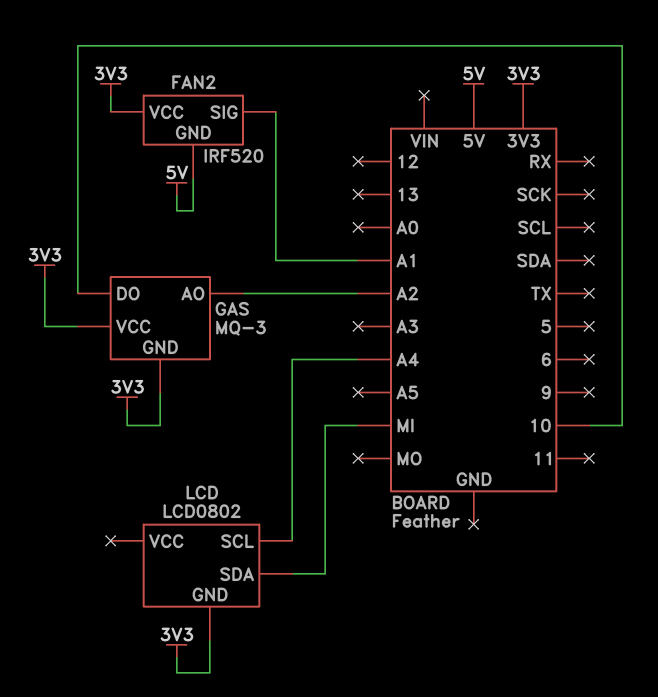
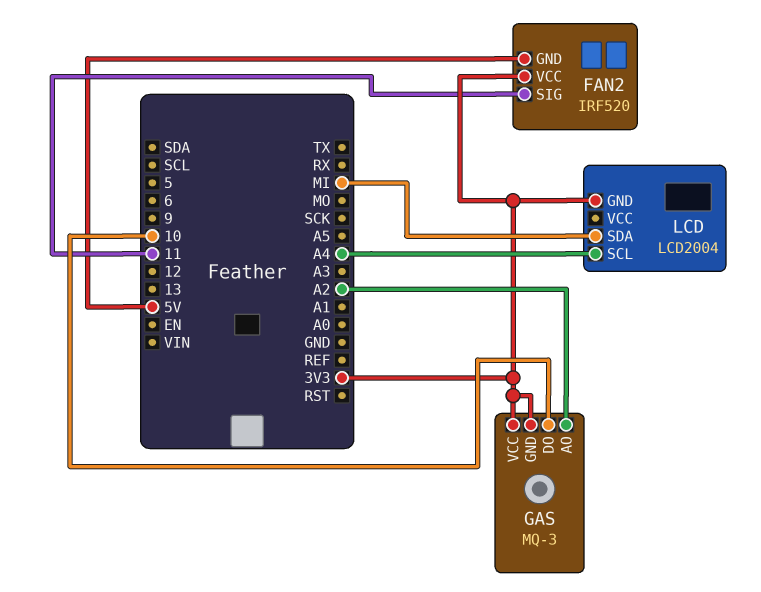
FAN2 pin SIG: A1 -> 11
LCD: LCD0802 -> LCD2004

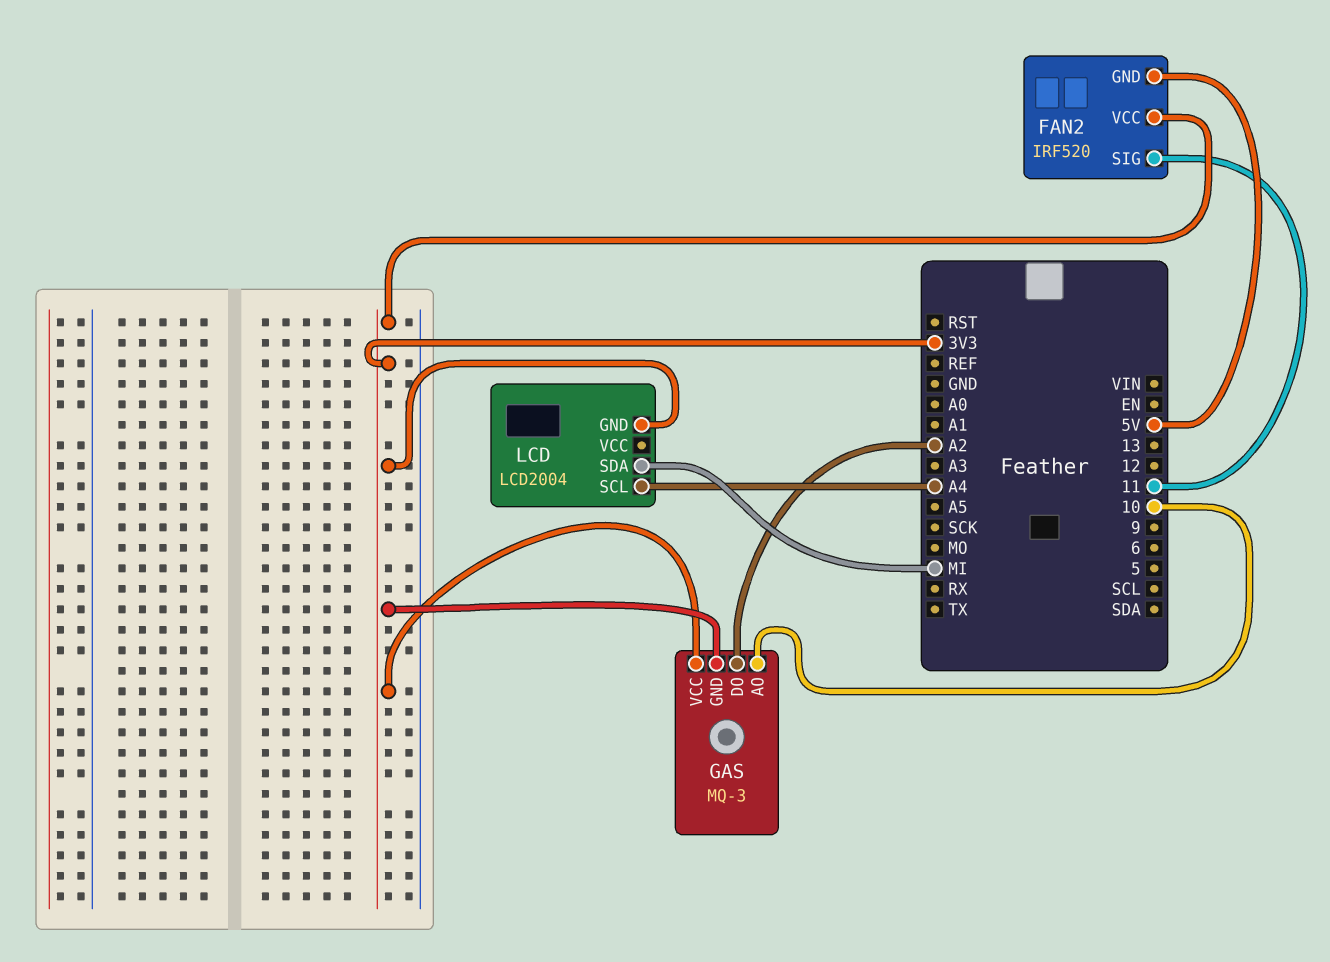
GAS pin AO: A2 -> 10
GAS pin DO: 10 -> A2

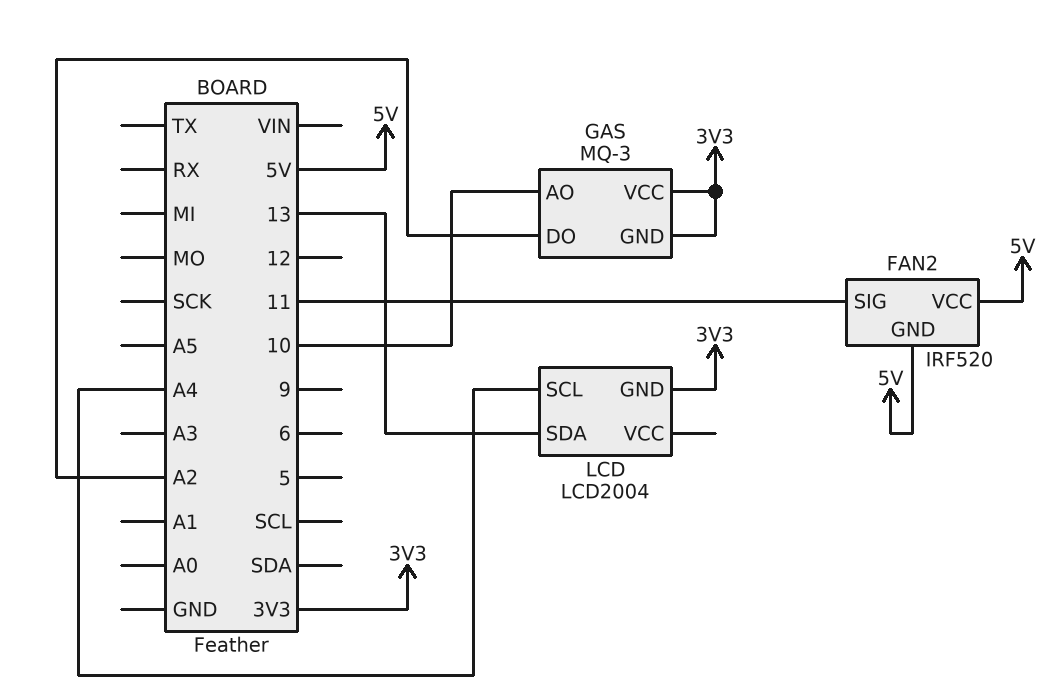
FAN2 pin VCC: 3V3 -> 5V
LCD pin SDA: MI -> 13

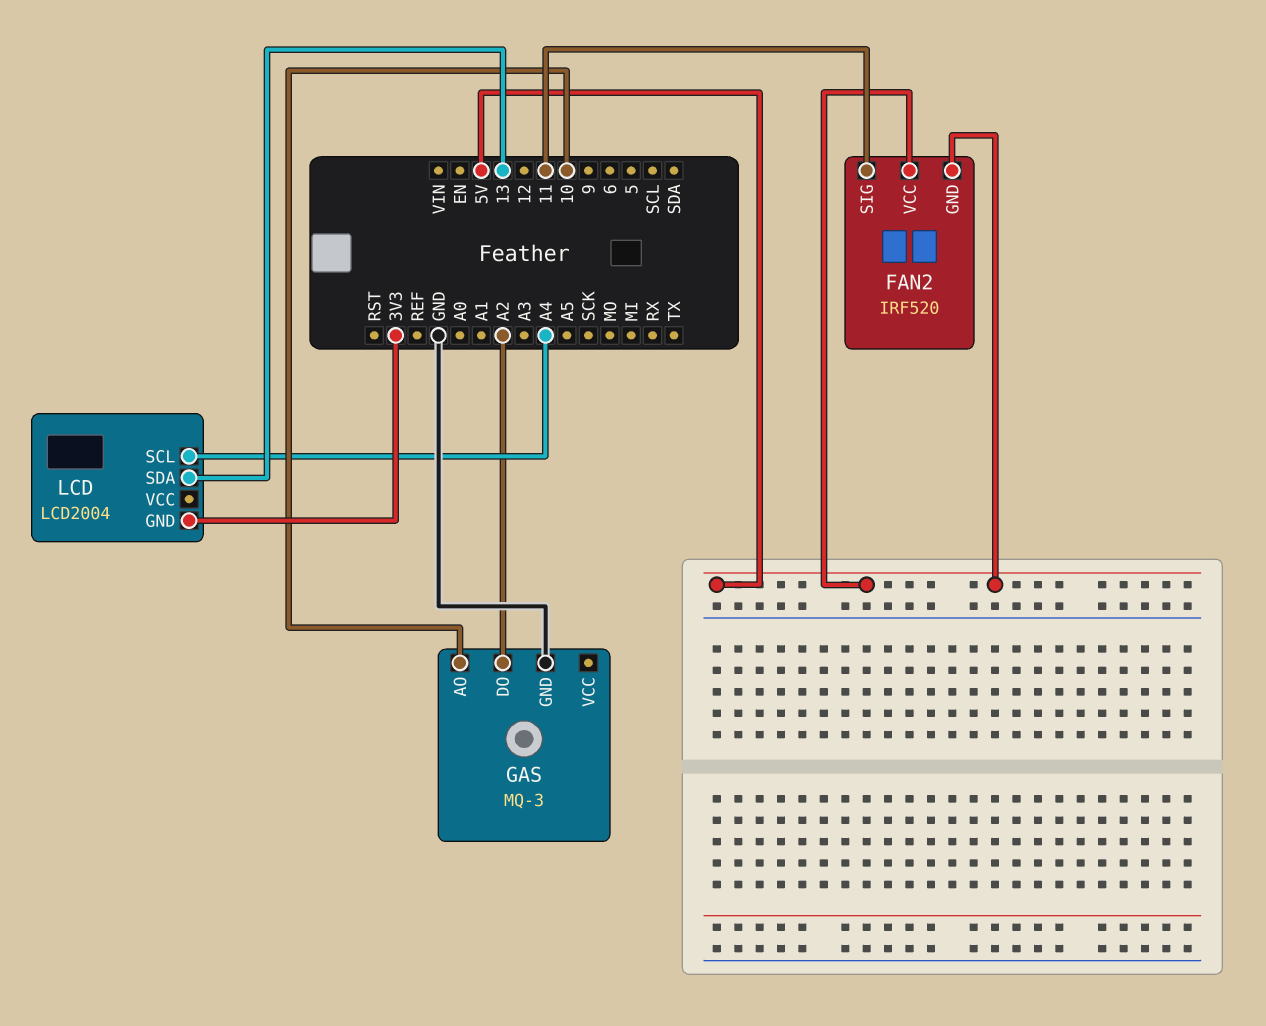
GAS pin GND: 3V3 -> GND
GAS pin VCC: 3V3 -> none

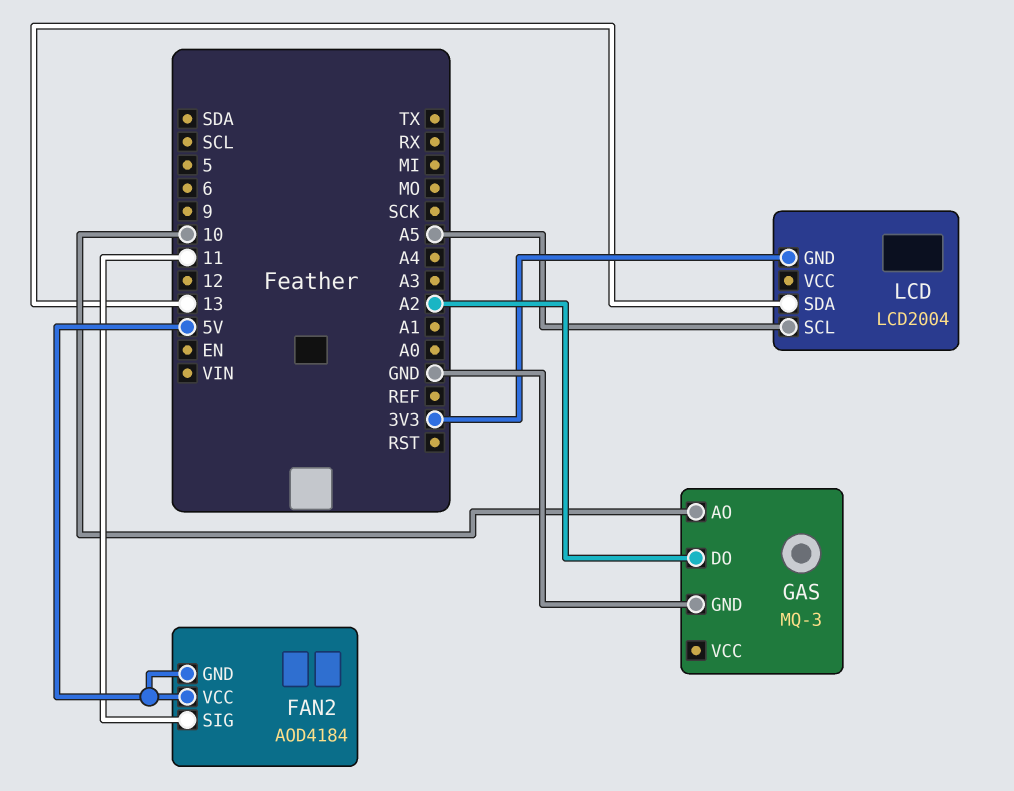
FAN2: IRF520 -> AOD4184
LCD pin SCL: A4 -> A5

